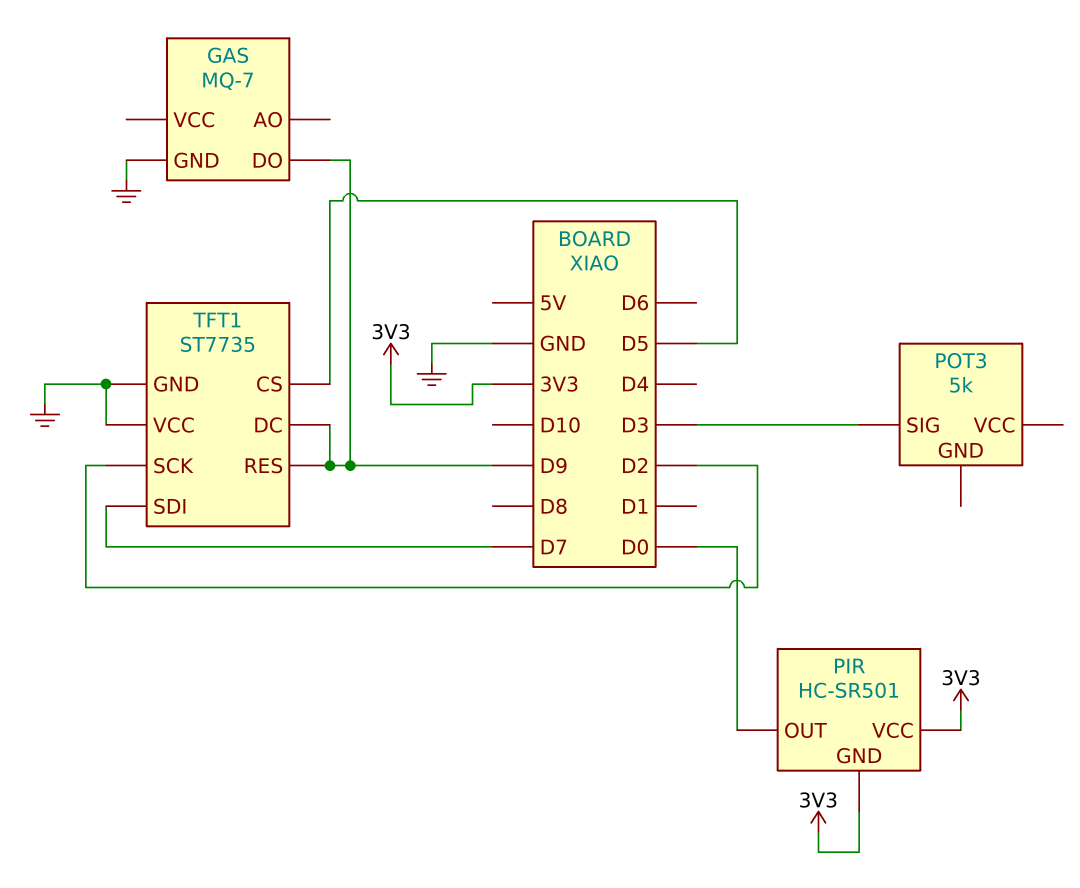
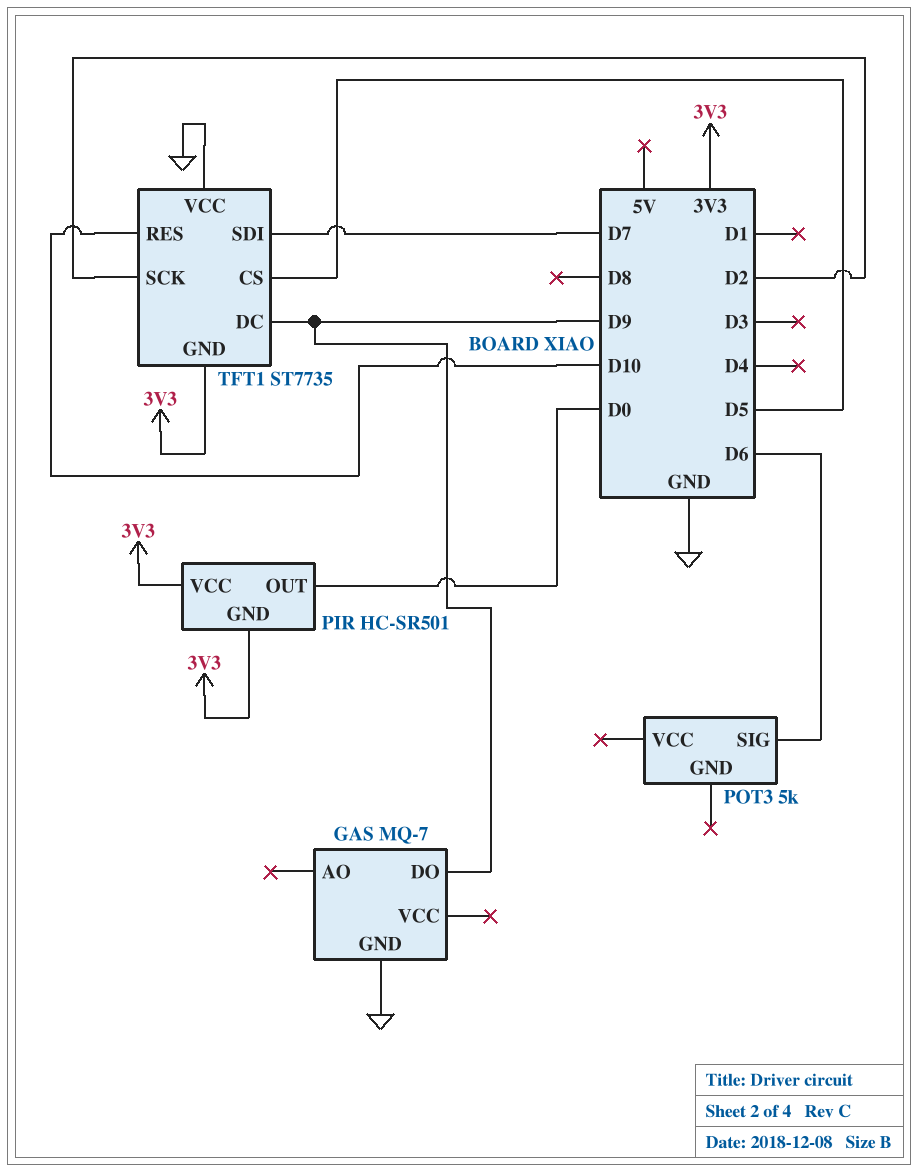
POT3 pin SIG: D3 -> D6
TFT1 pin GND: GND -> 3V3
TFT1 pin RES: D9 -> D10

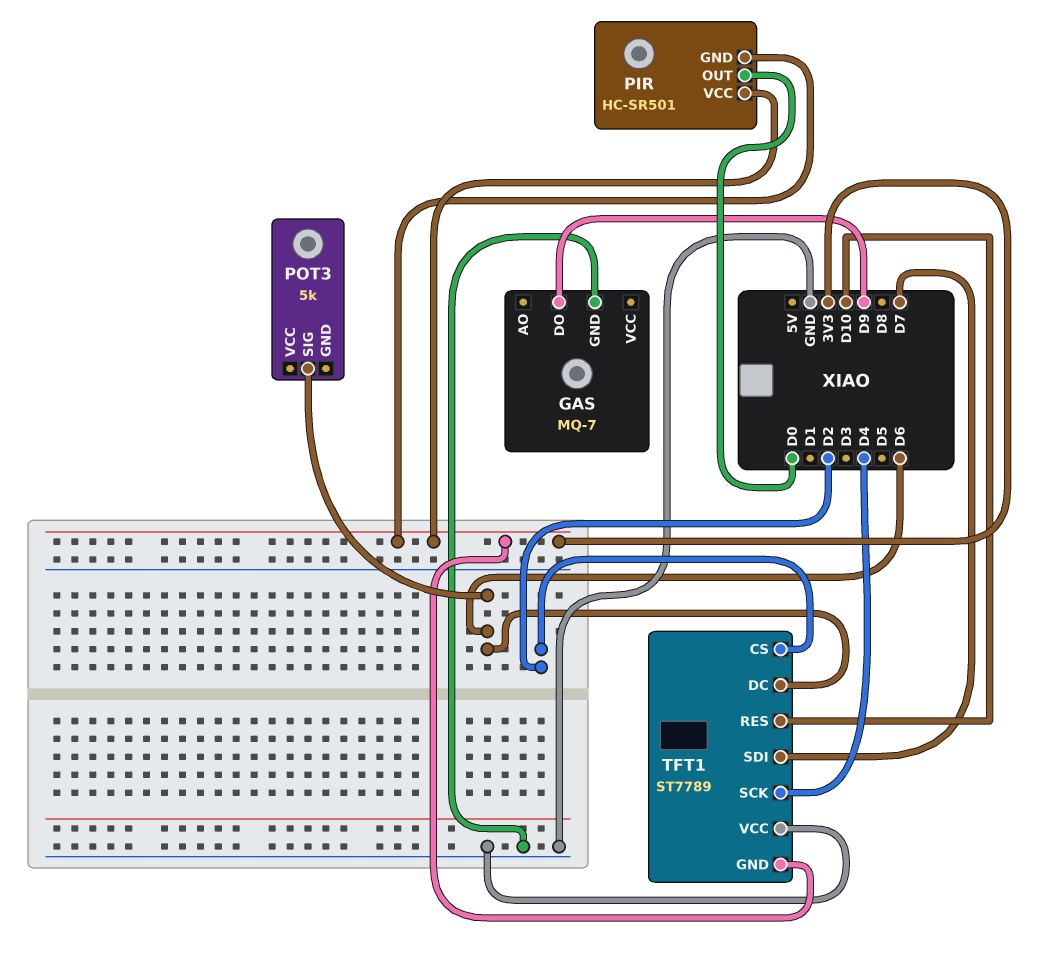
TFT1: ST7735 -> ST7789
TFT1 pin CS: D5 -> D2
TFT1 pin DC: D9 -> D6
TFT1 pin SCK: D2 -> D4

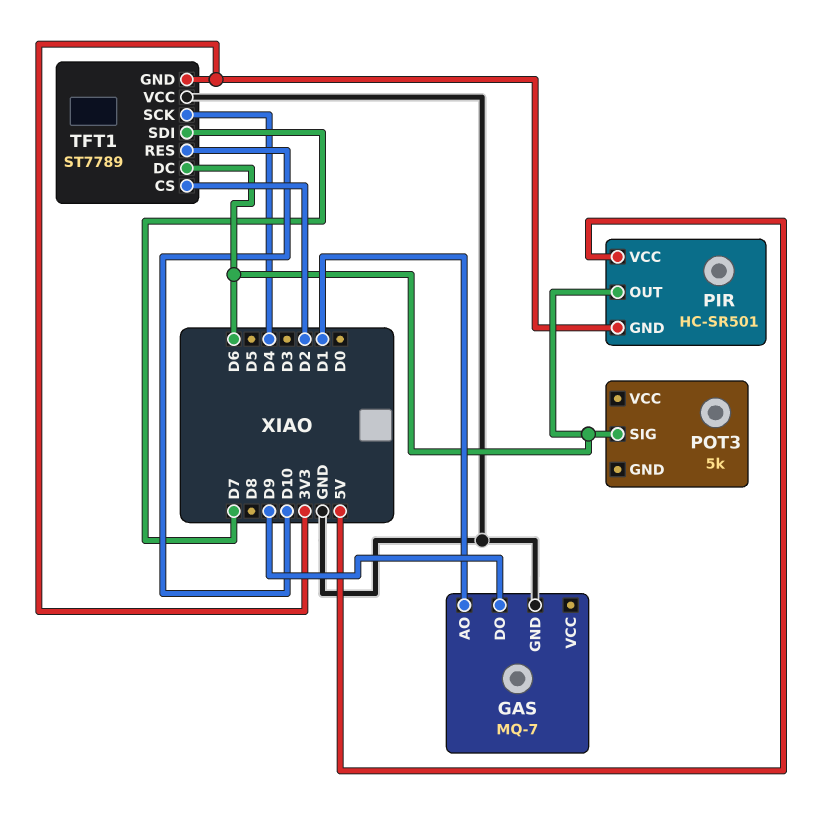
GAS pin AO: none -> D1
PIR pin OUT: D0 -> D6
PIR pin VCC: 3V3 -> 5V

